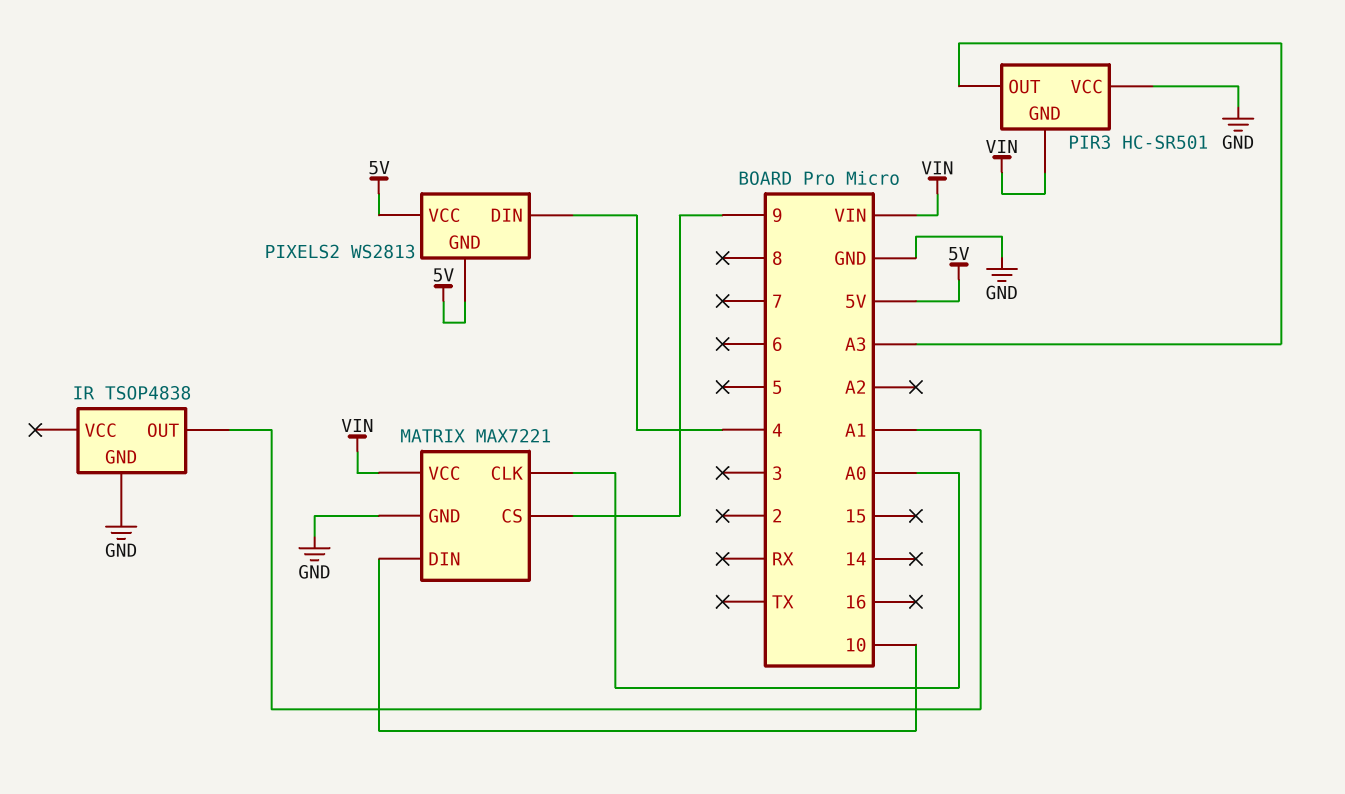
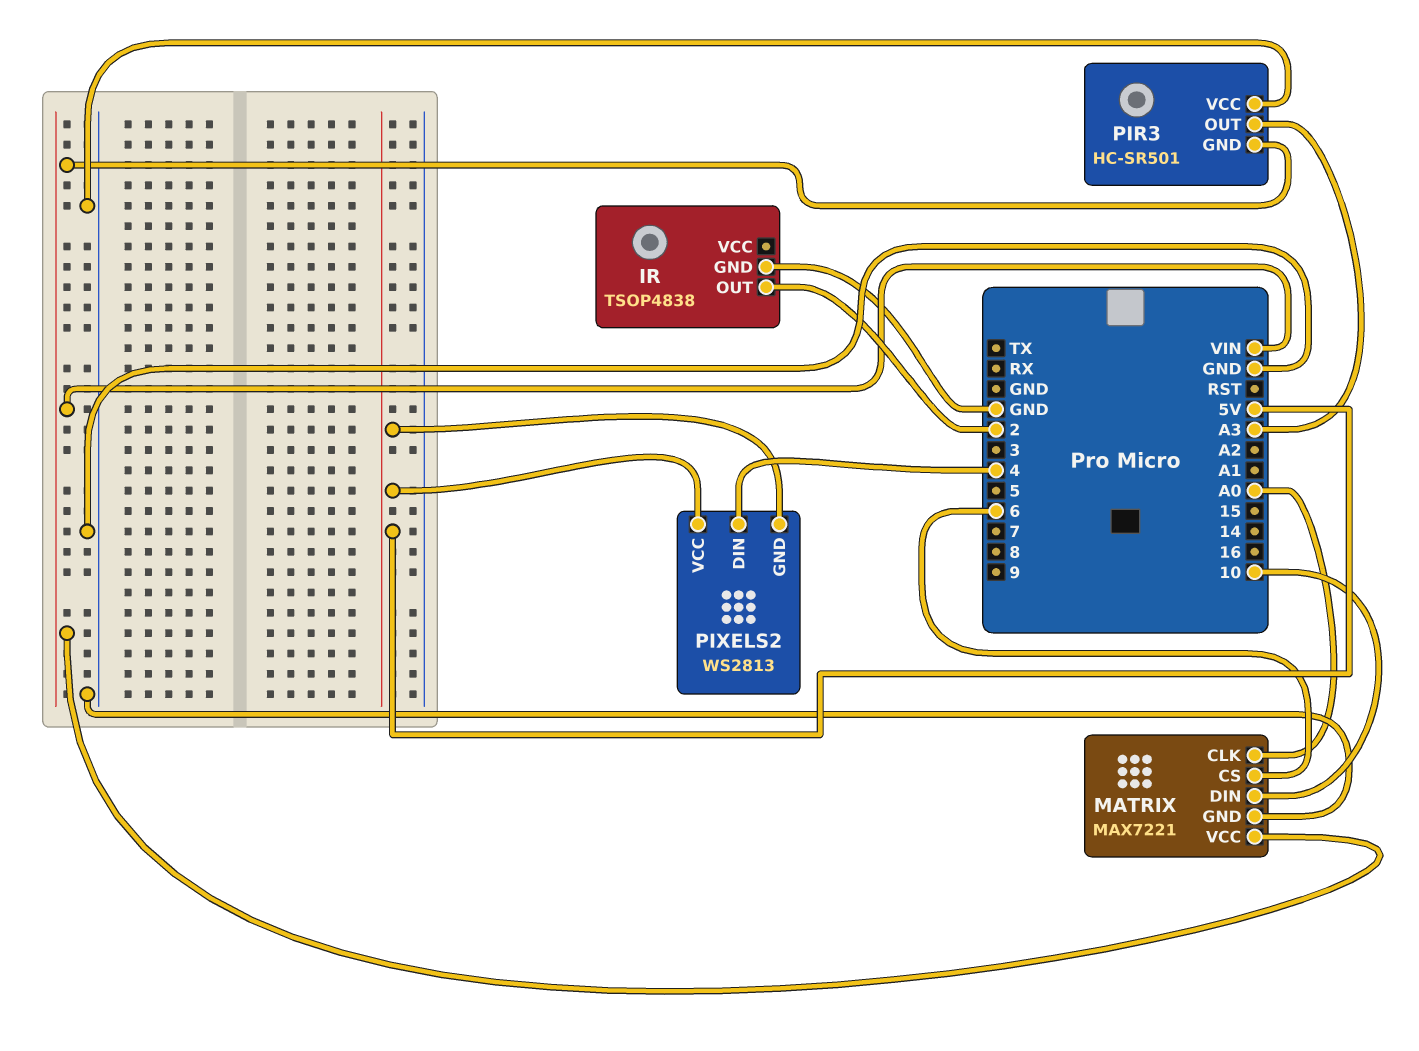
IR pin OUT: A1 -> 2
MATRIX pin CS: 9 -> 6

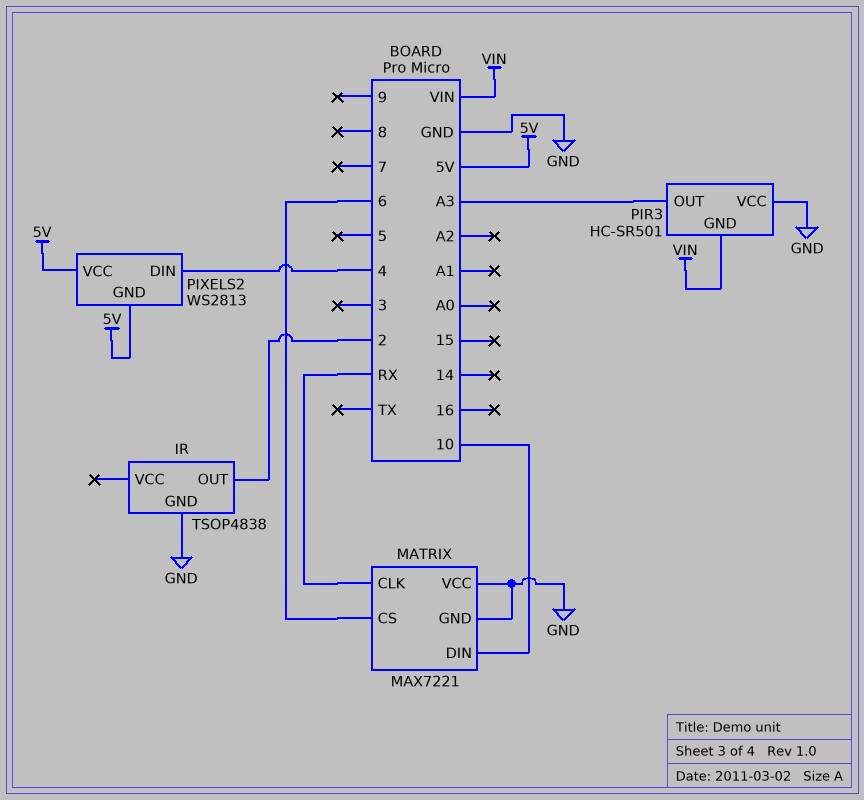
MATRIX pin CLK: A0 -> RX
MATRIX pin VCC: VIN -> GND

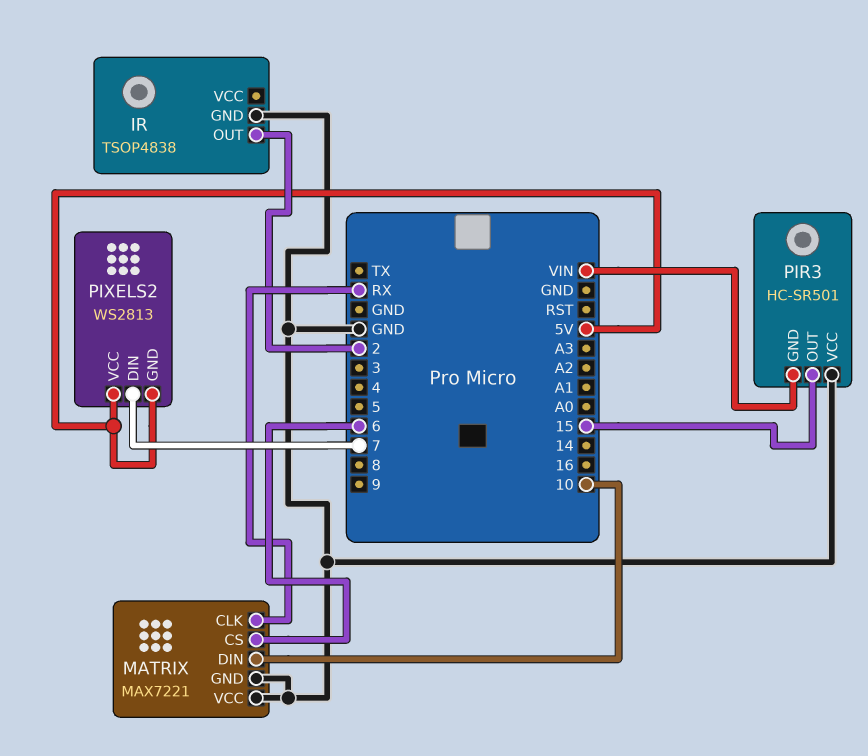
PIR3 pin OUT: A3 -> 15
PIXELS2 pin DIN: 4 -> 7

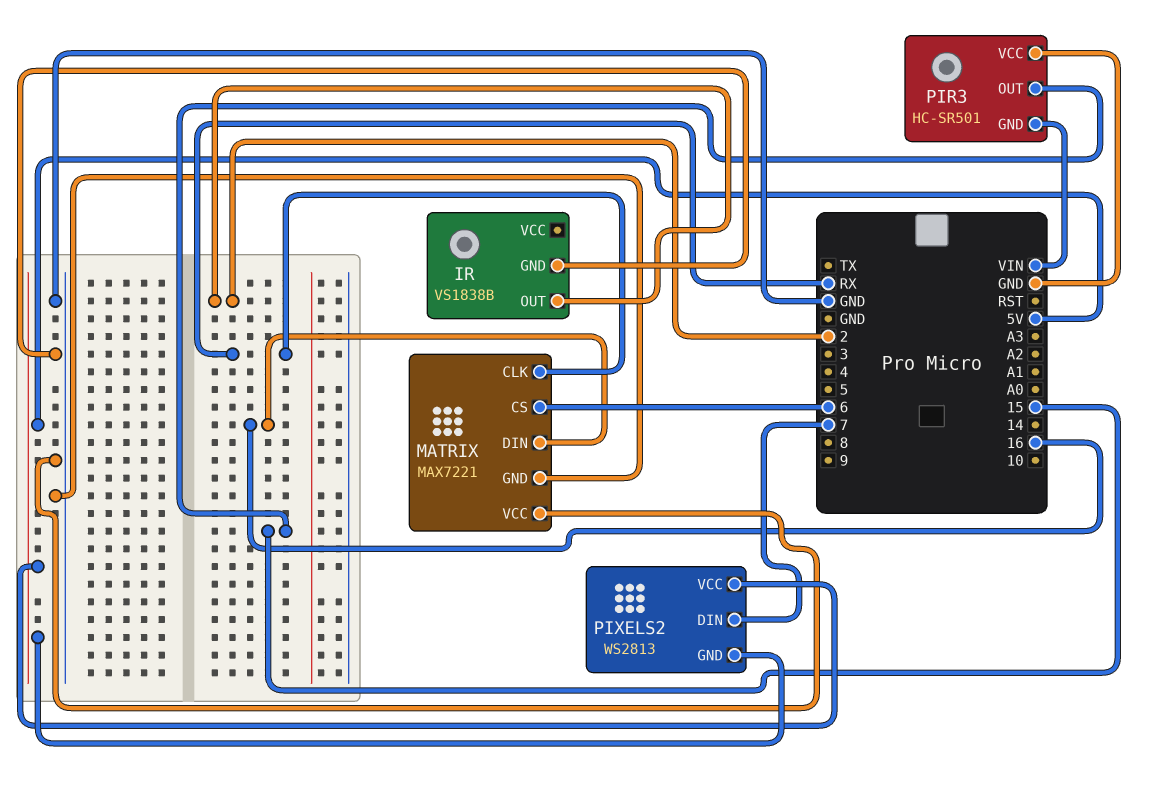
IR: TSOP4838 -> VS1838B
MATRIX pin DIN: 10 -> 16

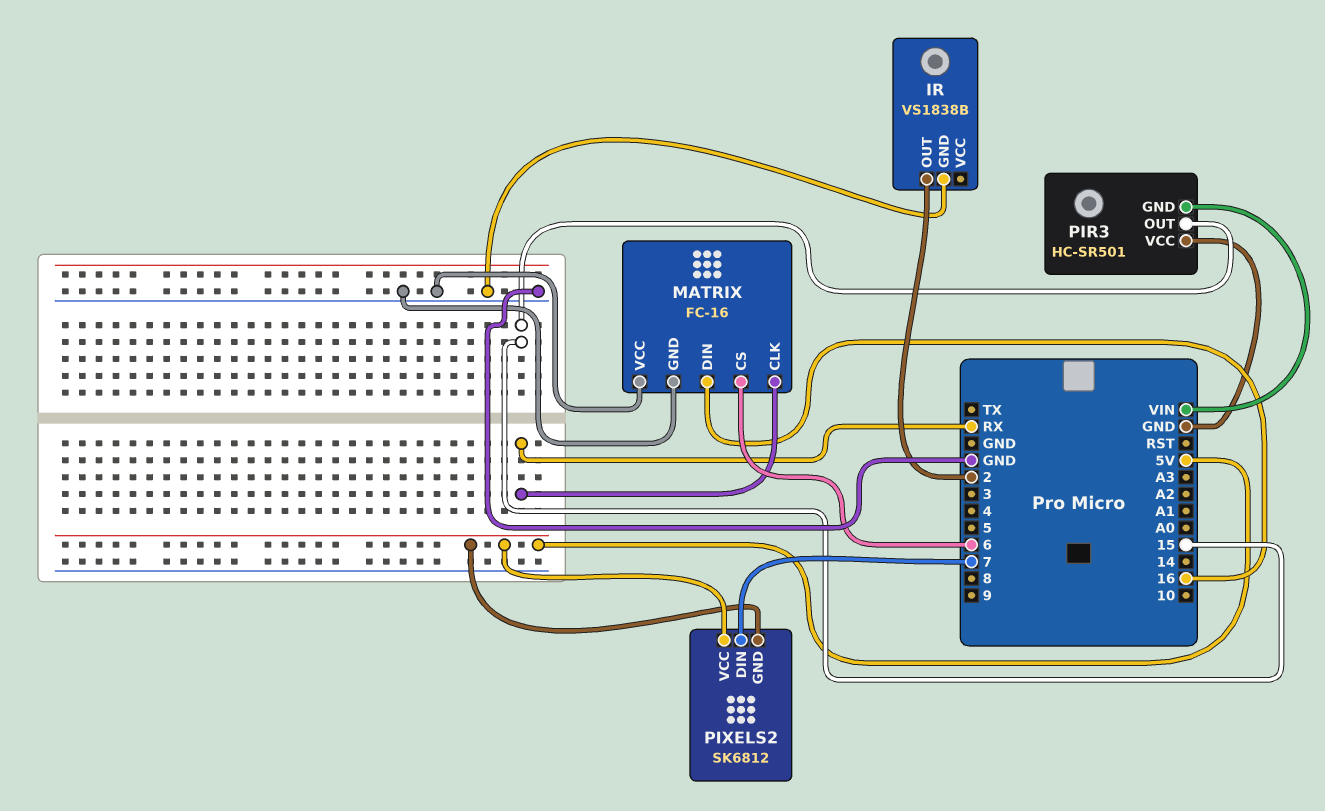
MATRIX: MAX7221 -> FC-16
PIXELS2: WS2813 -> SK6812

